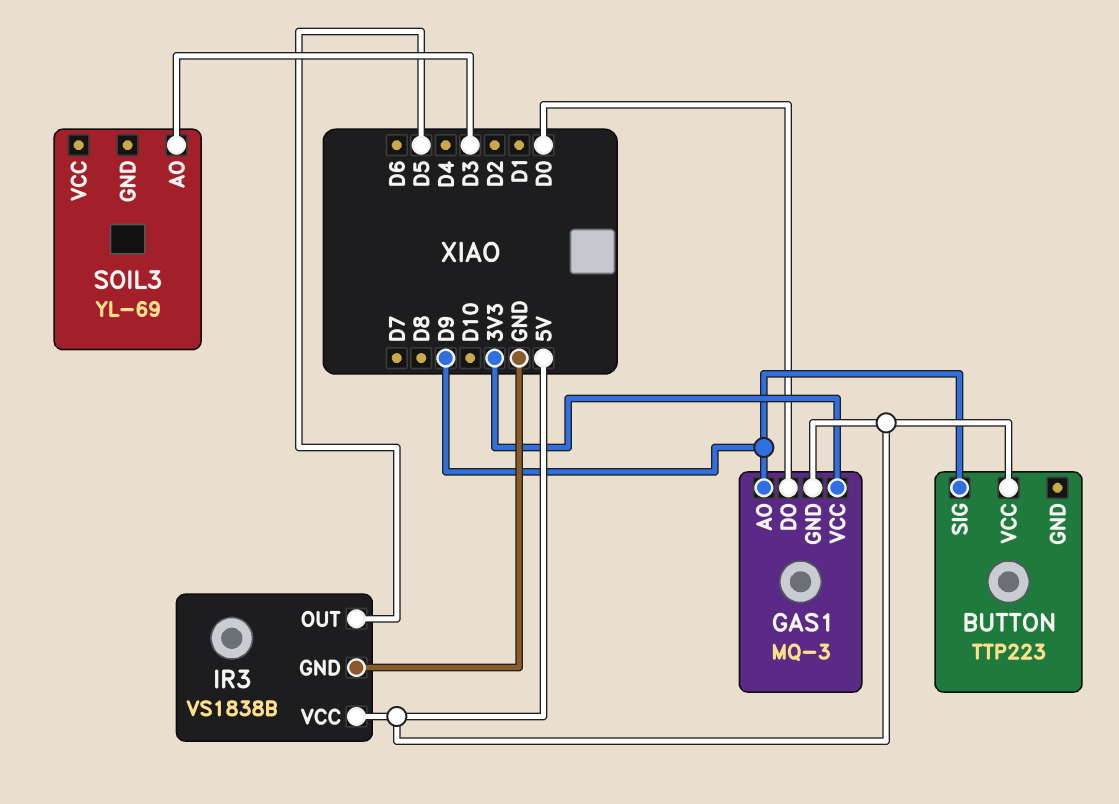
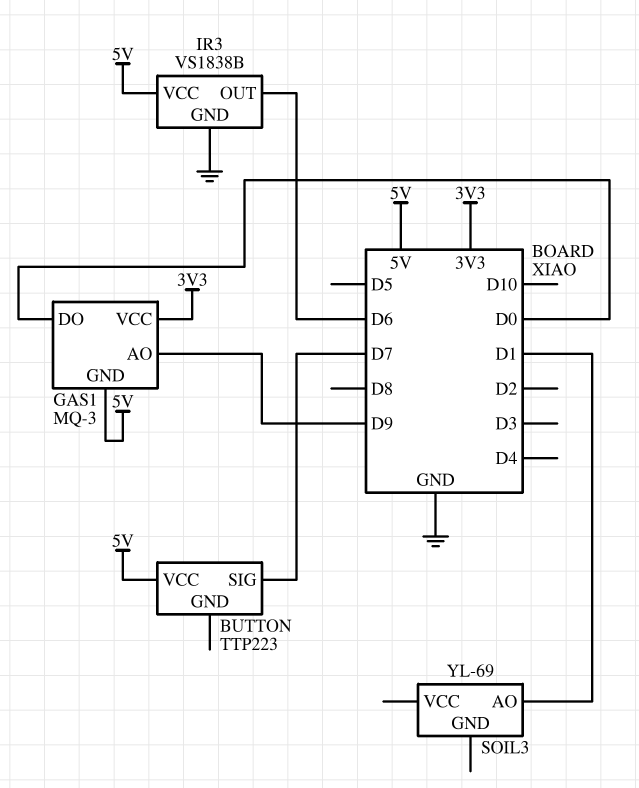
BUTTON pin SIG: D9 -> D7
IR3 pin OUT: D5 -> D6
SOIL3 pin AO: D3 -> D1

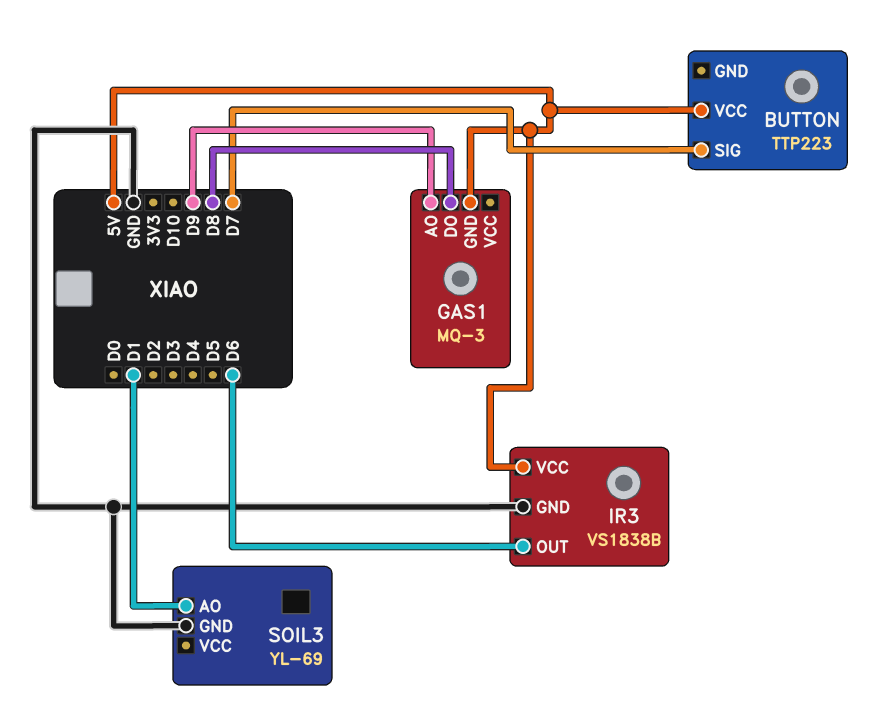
GAS1 pin DO: D0 -> D8
GAS1 pin VCC: 3V3 -> none
SOIL3 pin GND: none -> GND

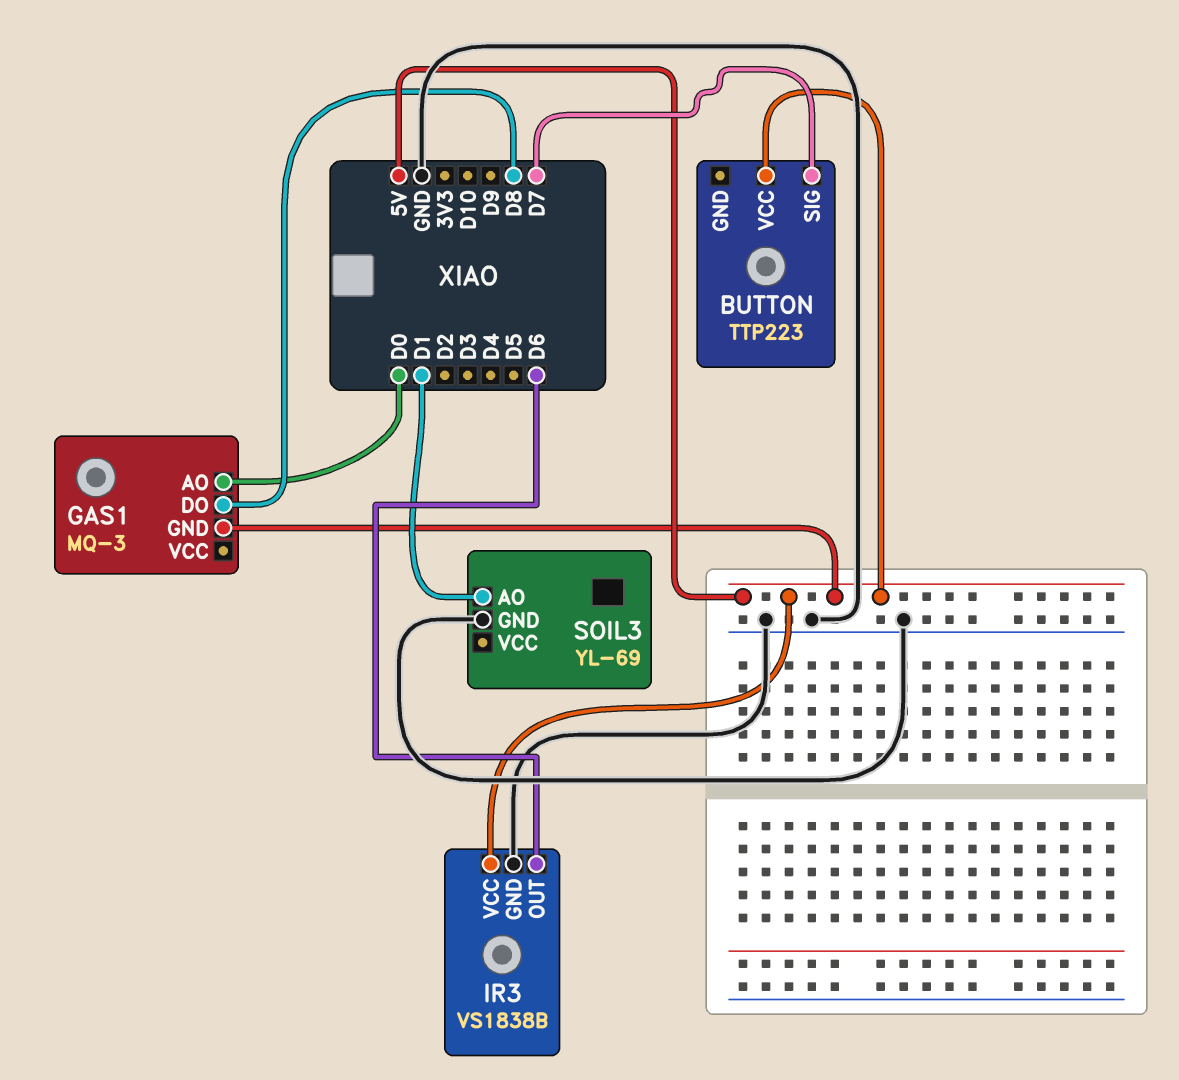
GAS1 pin AO: D9 -> D0

